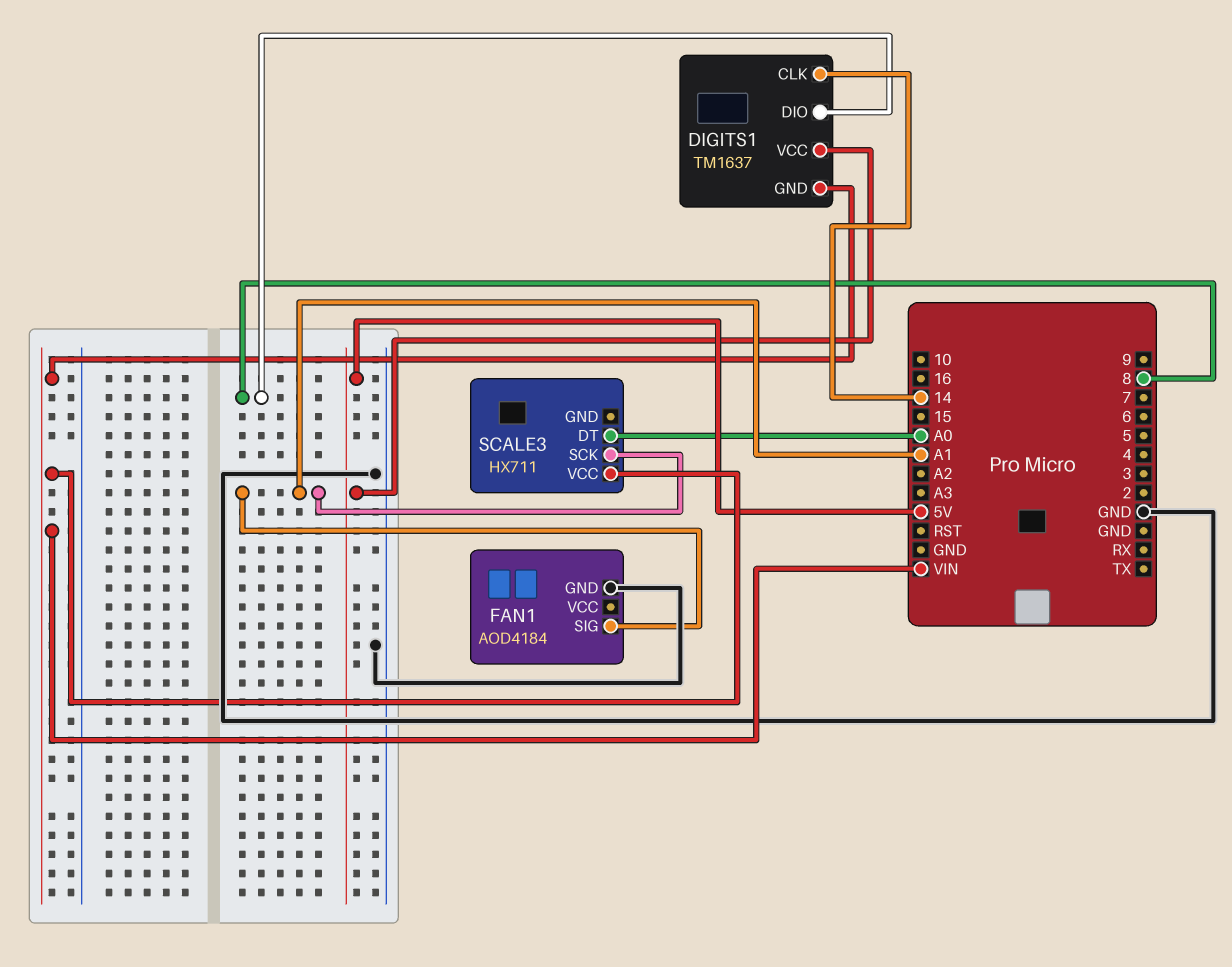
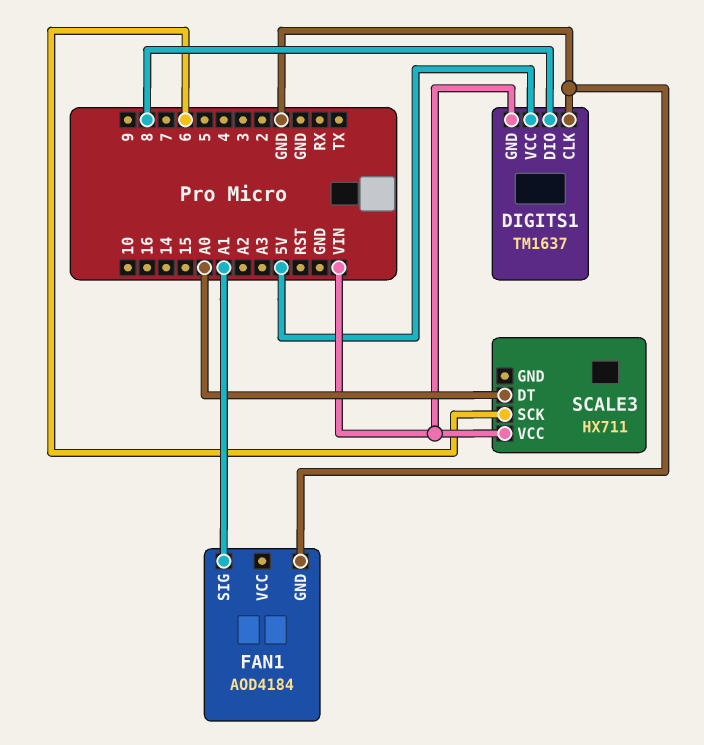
DIGITS1 pin CLK: 14 -> GND
SCALE3 pin SCK: A1 -> 6

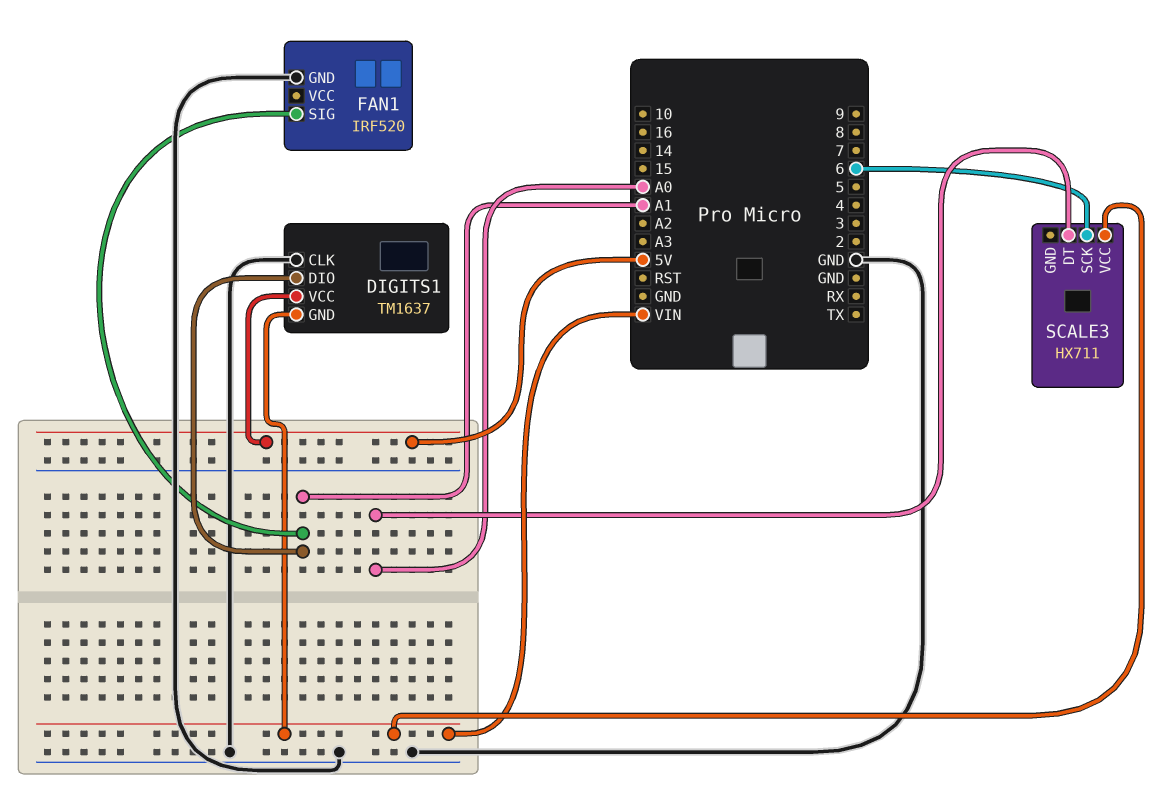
DIGITS1 pin DIO: 8 -> A1
FAN1: AOD4184 -> IRF520

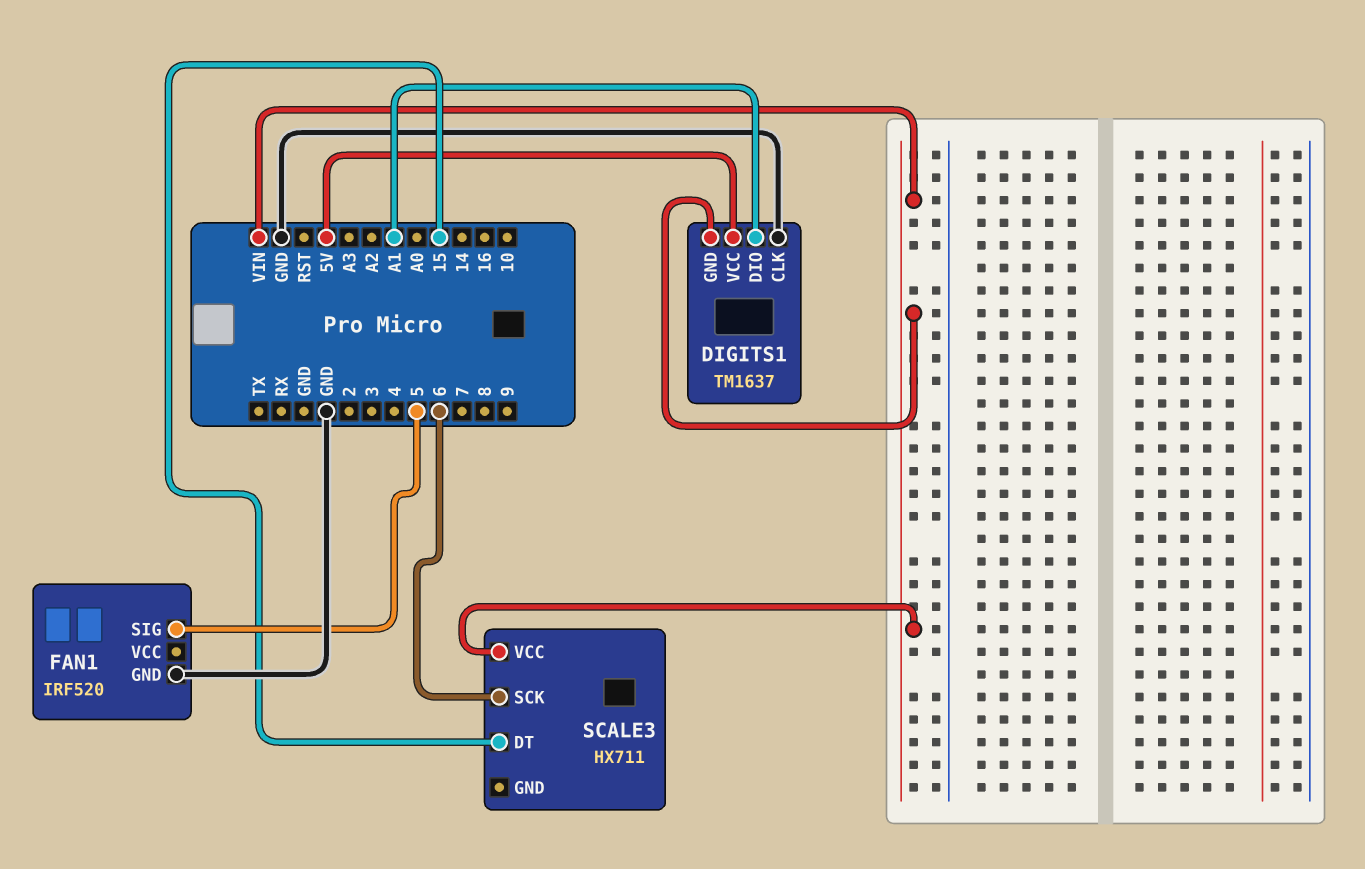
FAN1 pin SIG: A1 -> 5
SCALE3 pin DT: A0 -> 15

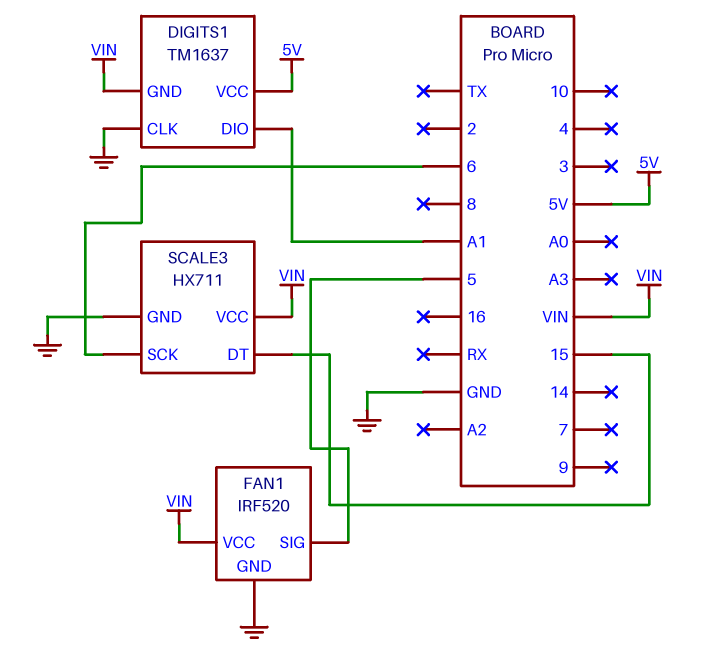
FAN1 pin VCC: none -> VIN
SCALE3 pin GND: none -> GND

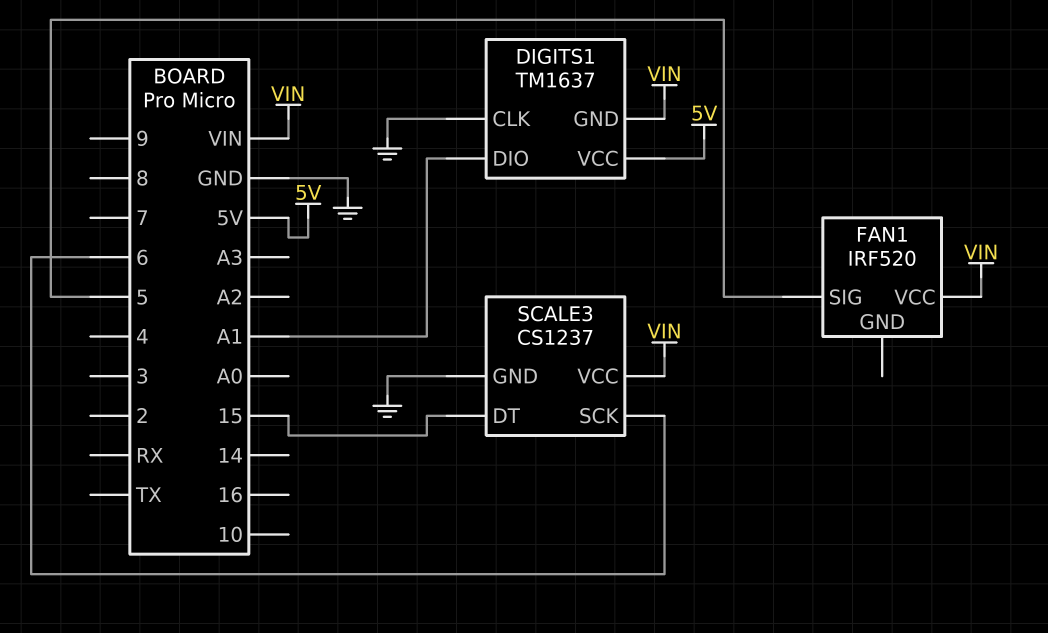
FAN1 pin GND: GND -> none
SCALE3: HX711 -> CS1237

